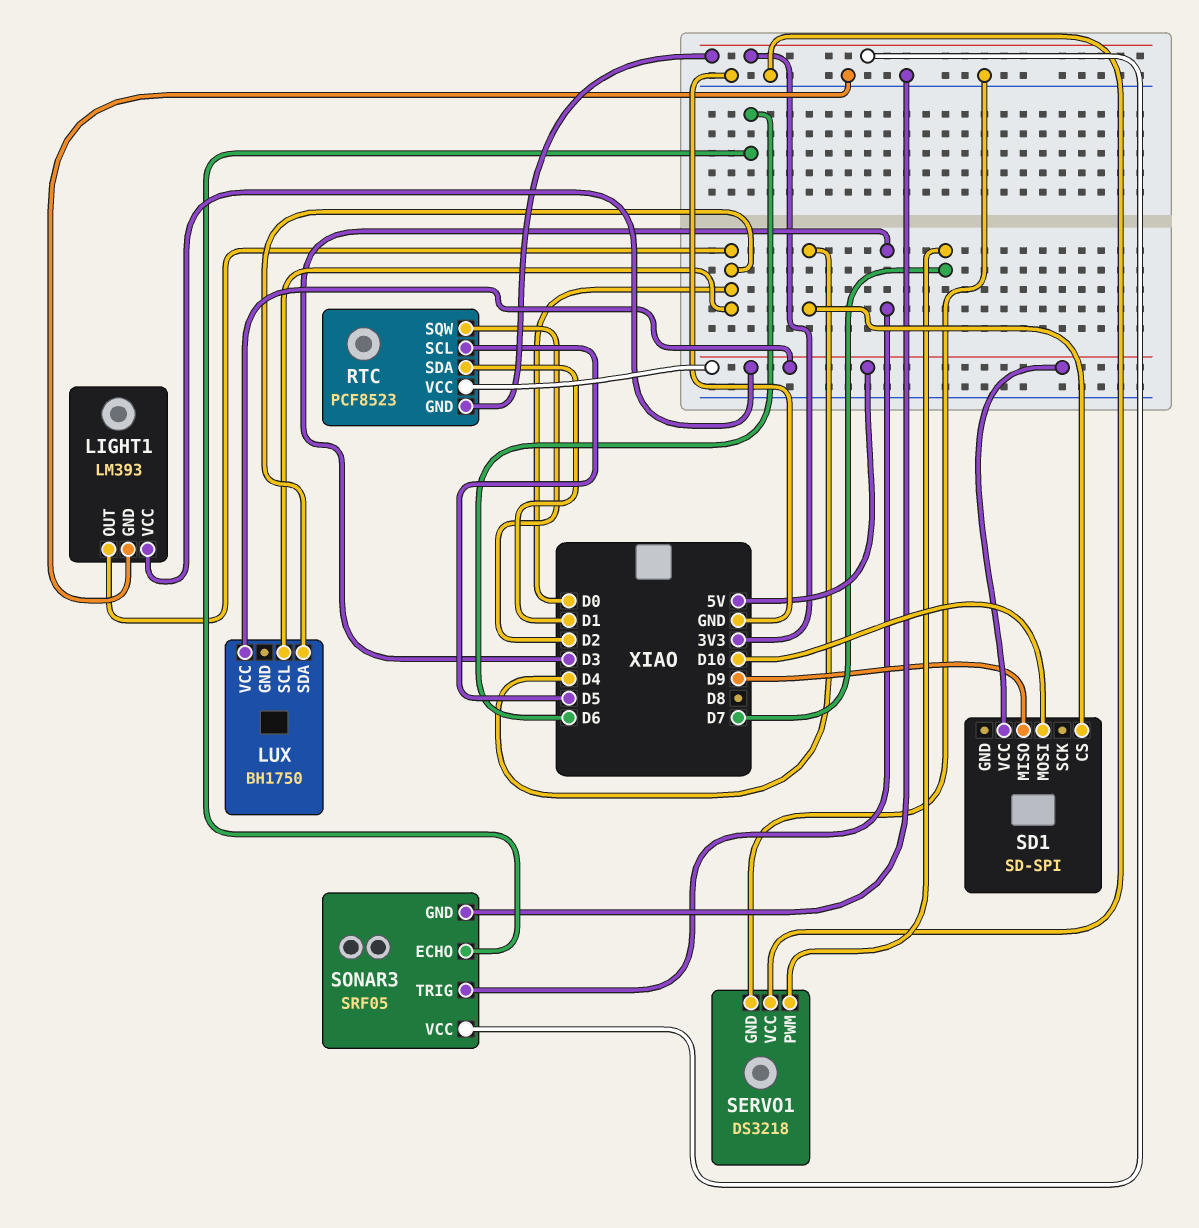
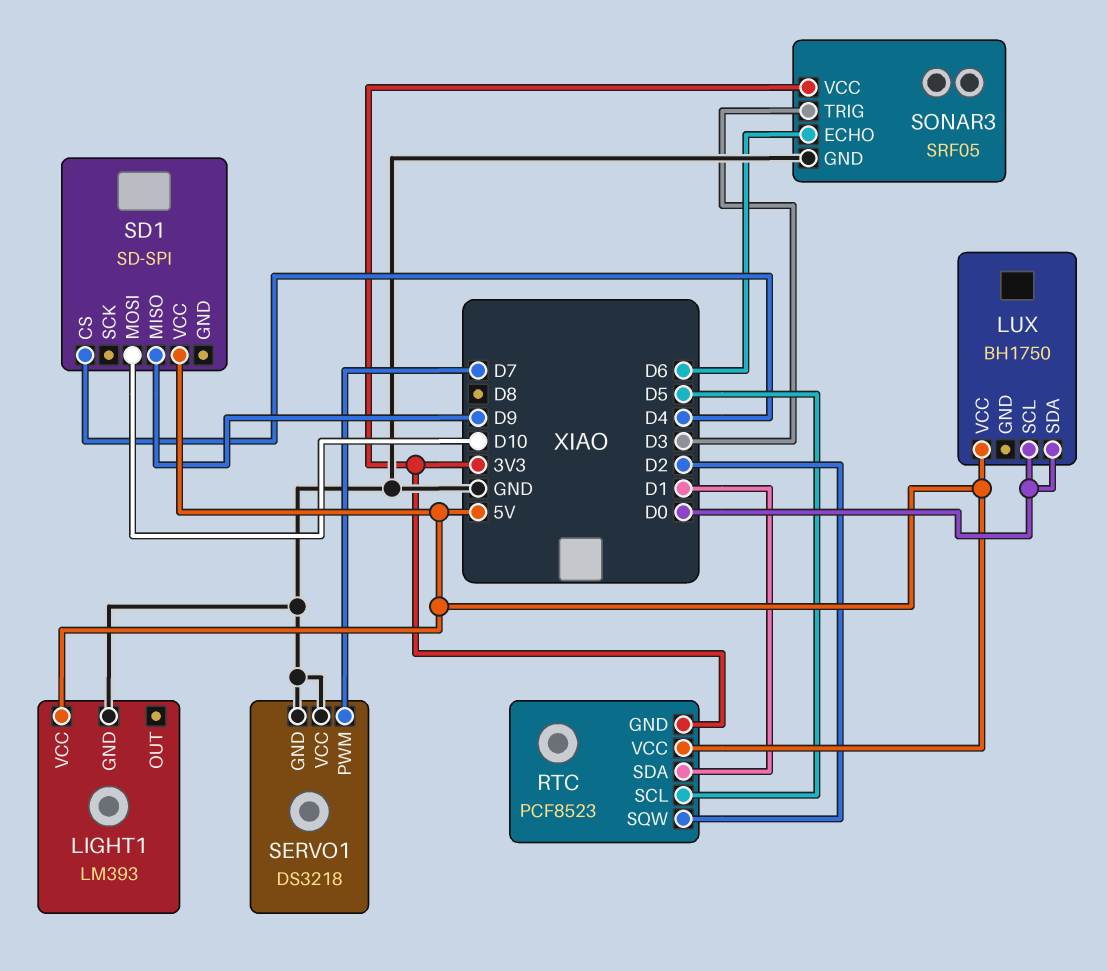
LIGHT1 pin OUT: D0 -> none

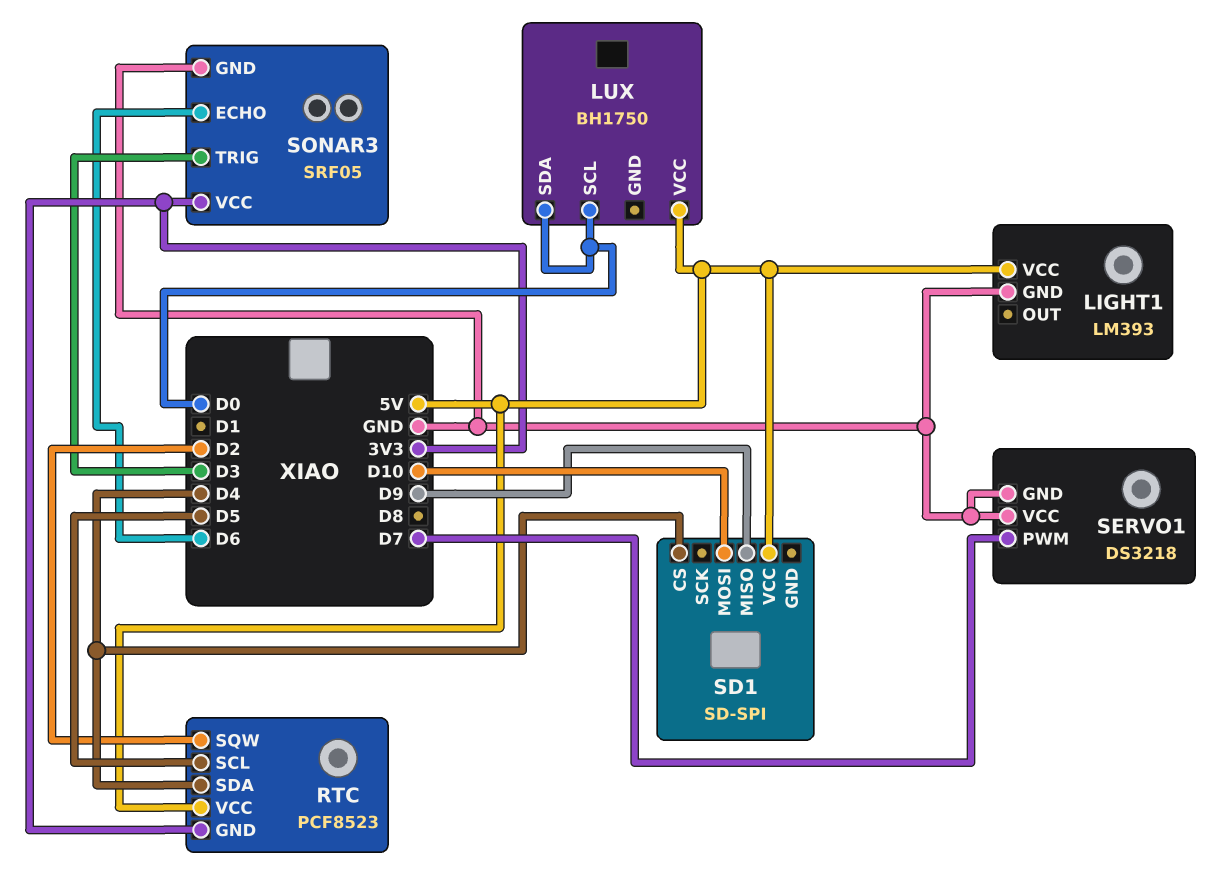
RTC pin SDA: D1 -> D4

